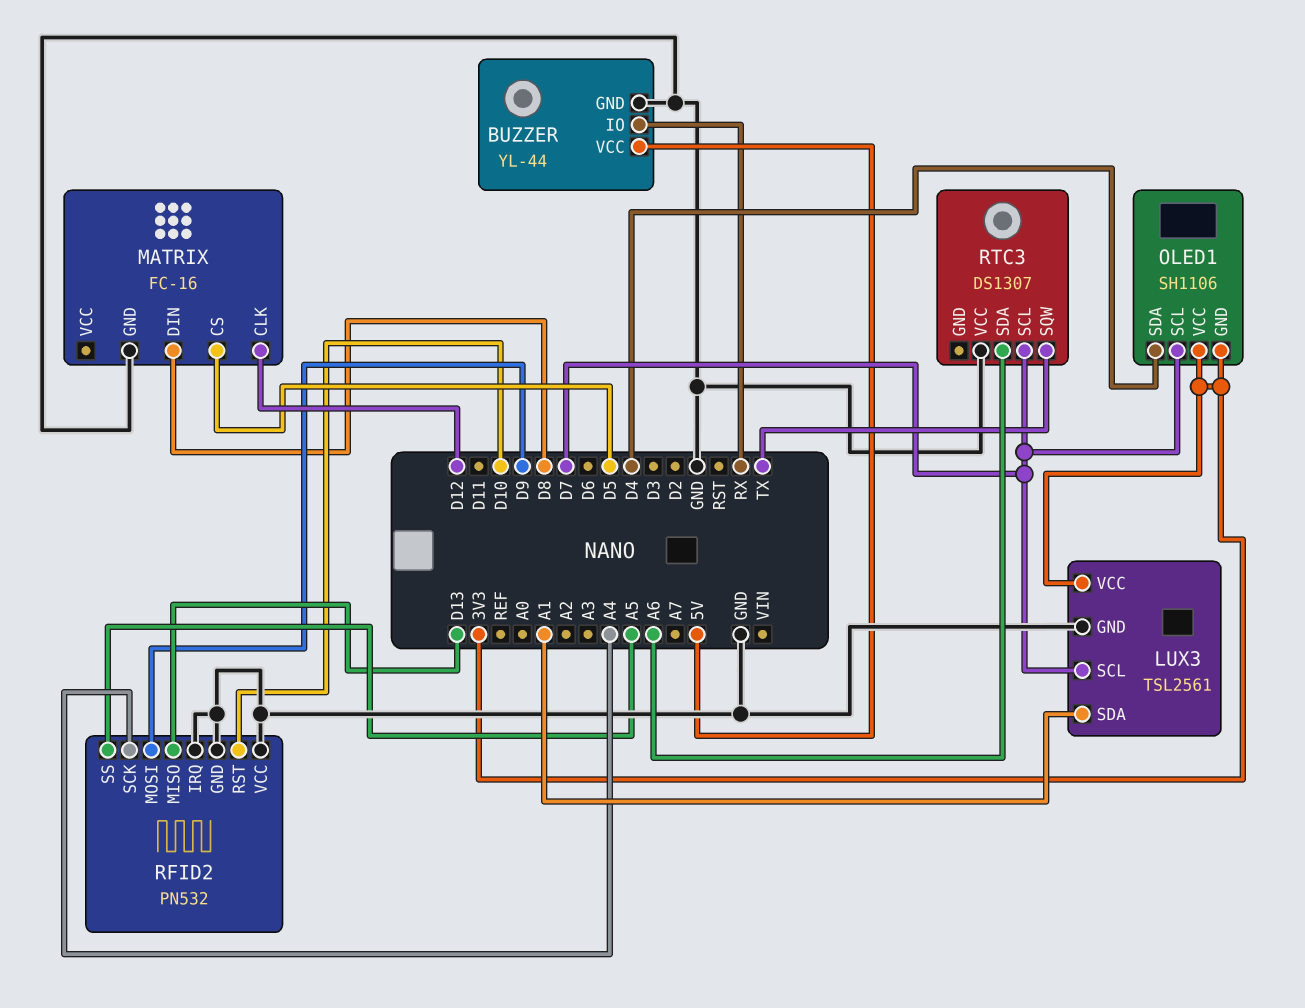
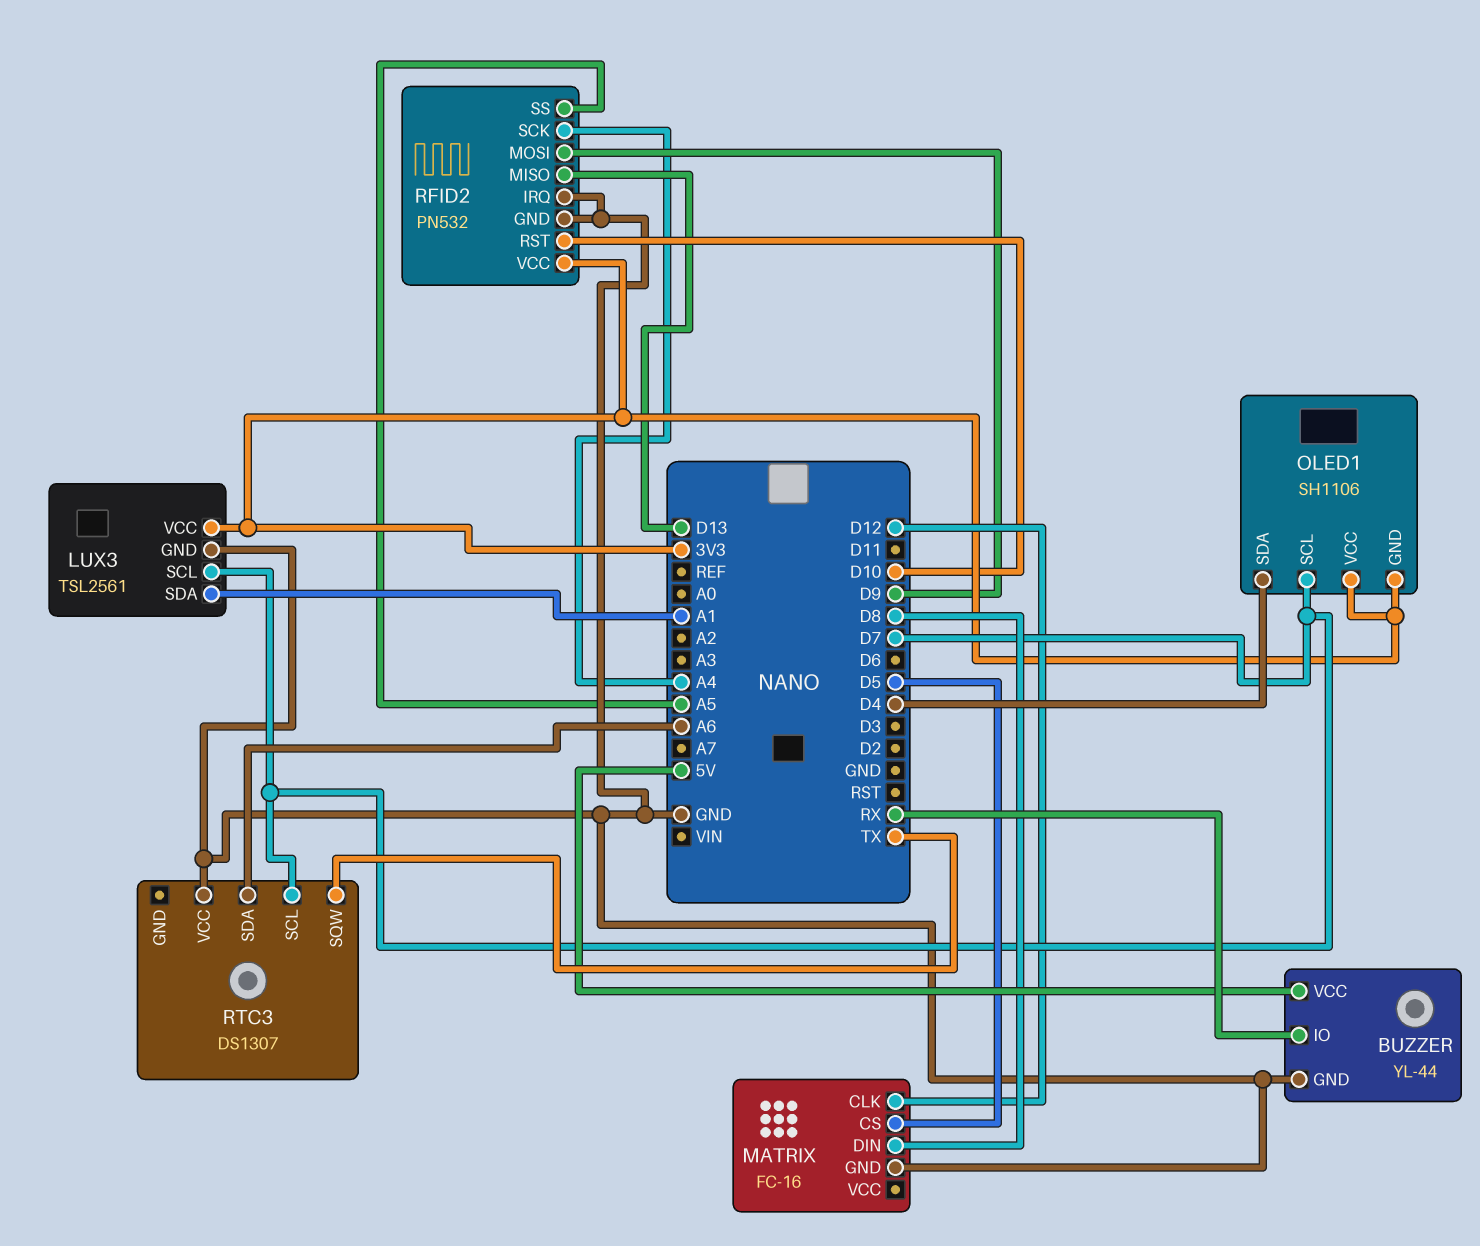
RFID2 pin VCC: GND -> 3V3

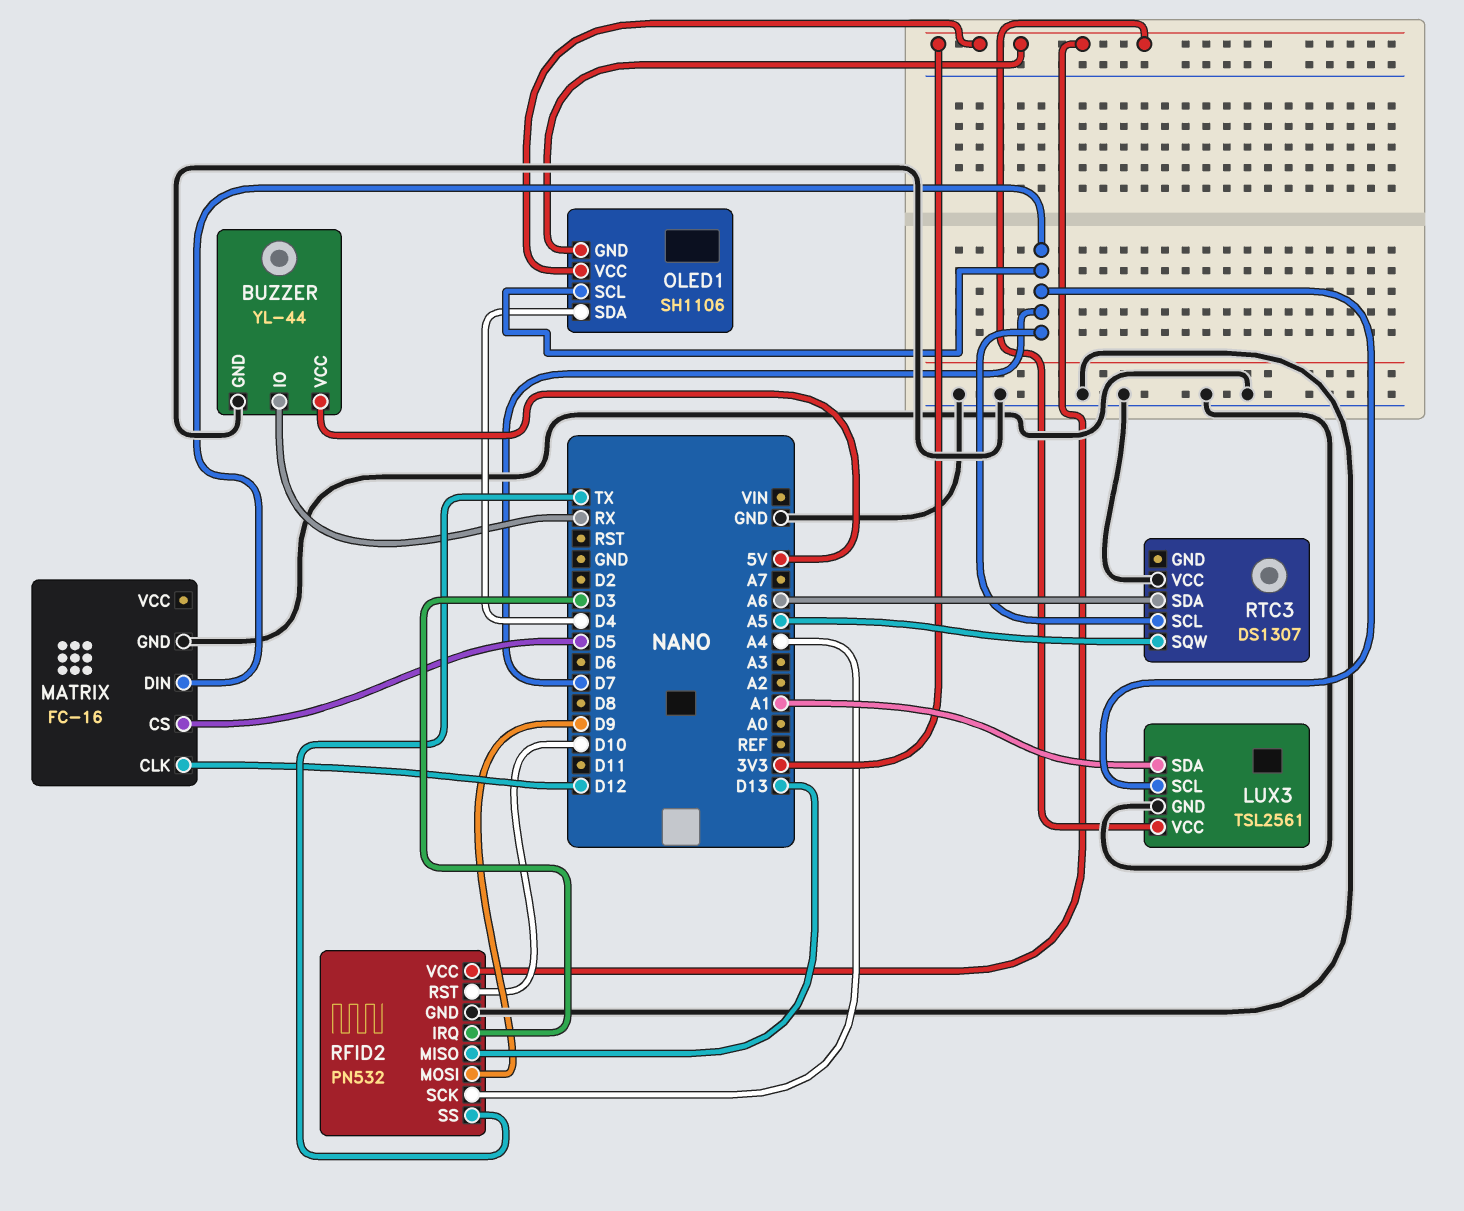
MATRIX pin DIN: D8 -> D7
RFID2 pin IRQ: GND -> D3
RFID2 pin SS: A5 -> TX
RTC3 pin SQW: TX -> A5

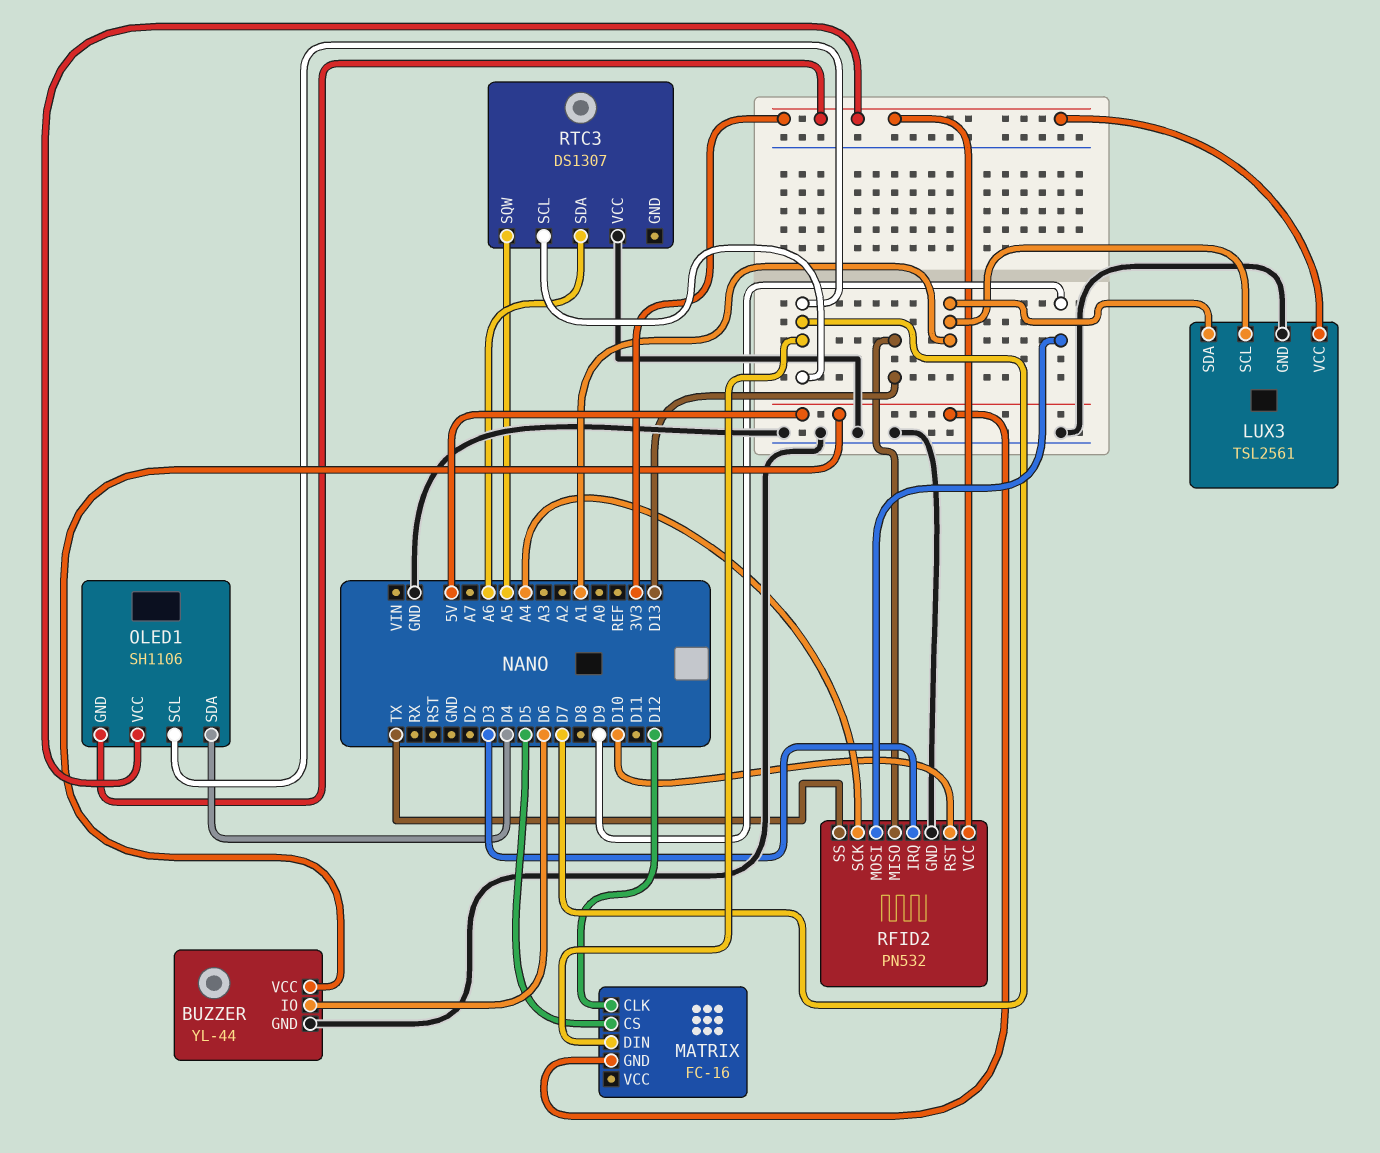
BUZZER pin IO: RX -> D6
LUX3 pin SCL: D7 -> A1
MATRIX pin GND: GND -> 5V

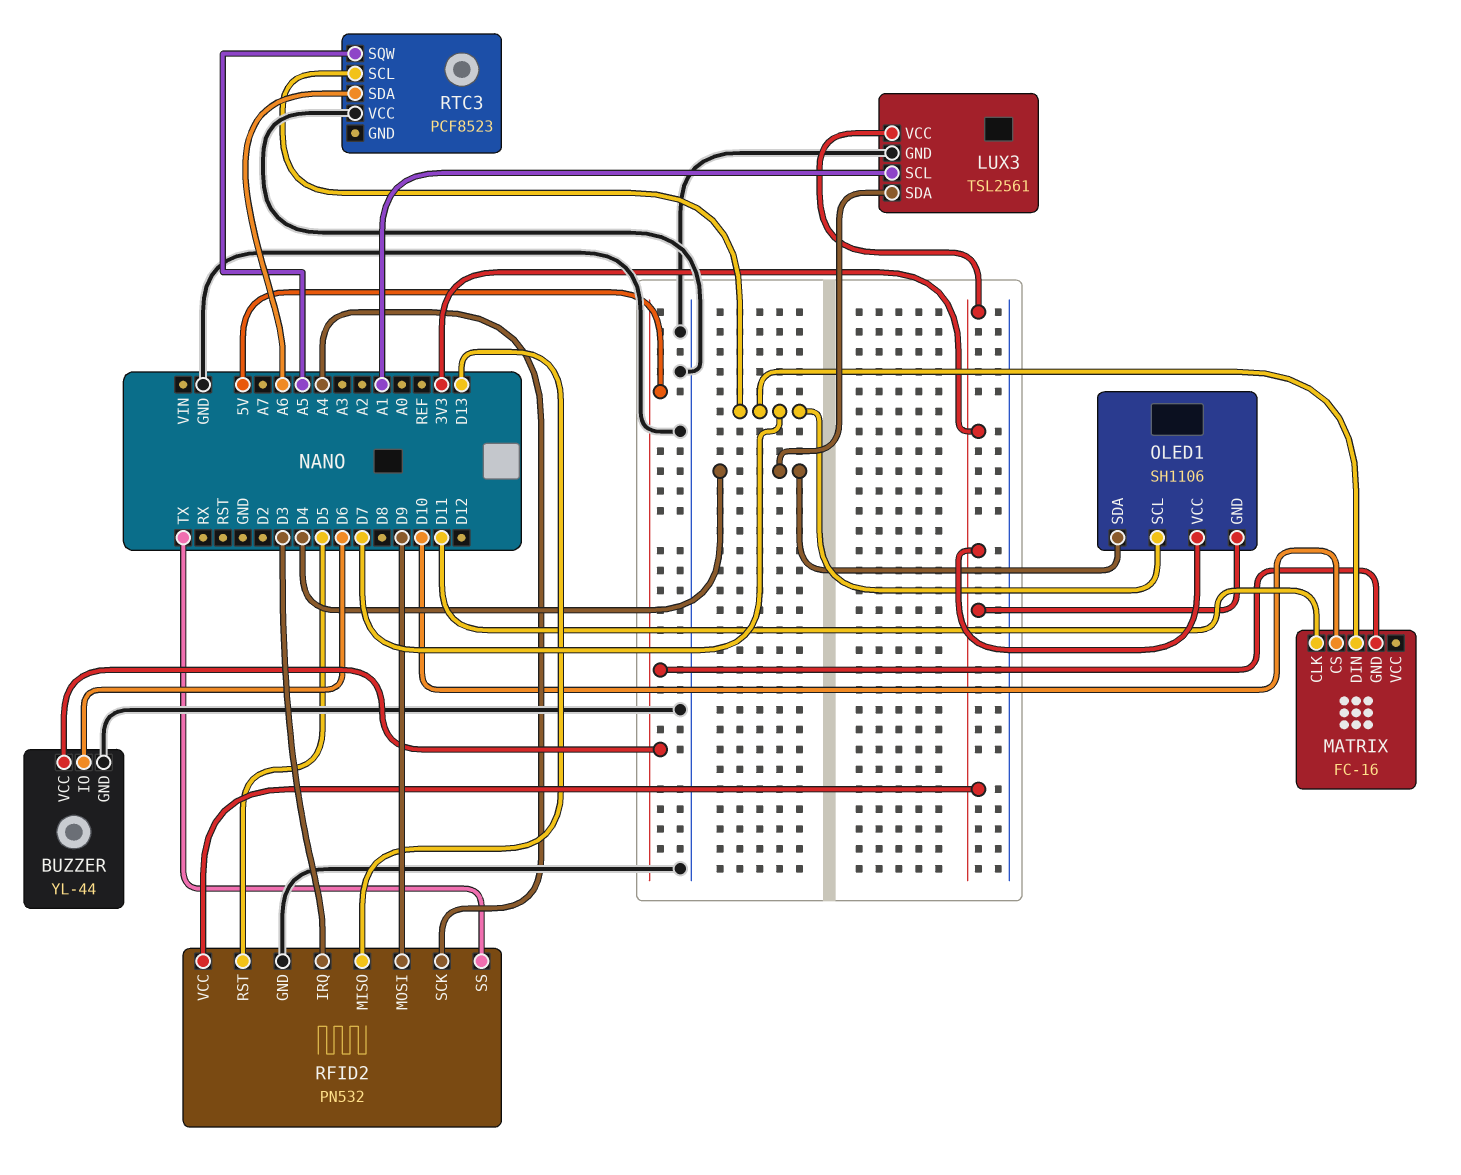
LUX3 pin SDA: A1 -> D4
MATRIX pin CLK: D12 -> D11
MATRIX pin CS: D5 -> D10
RFID2 pin RST: D10 -> D5
RTC3: DS1307 -> PCF8523

